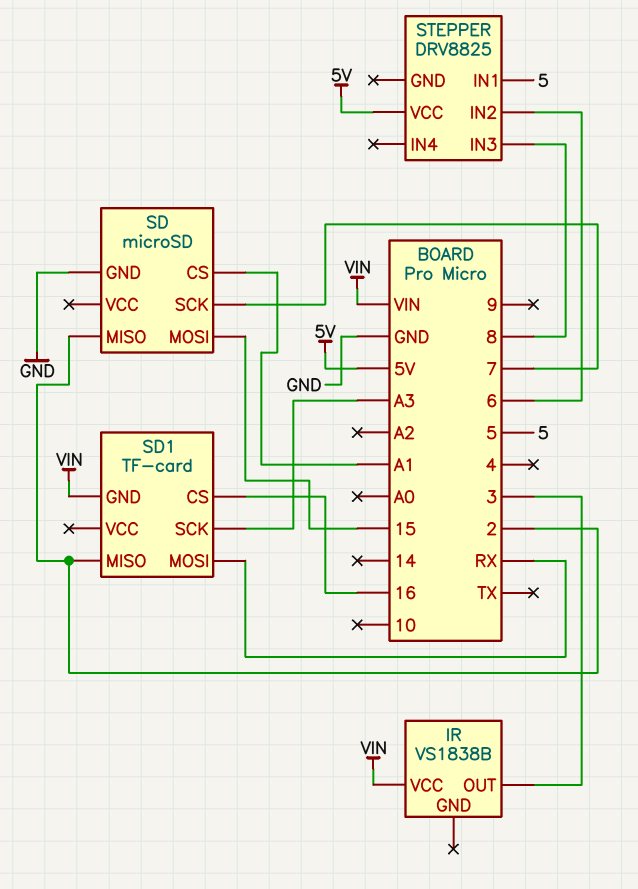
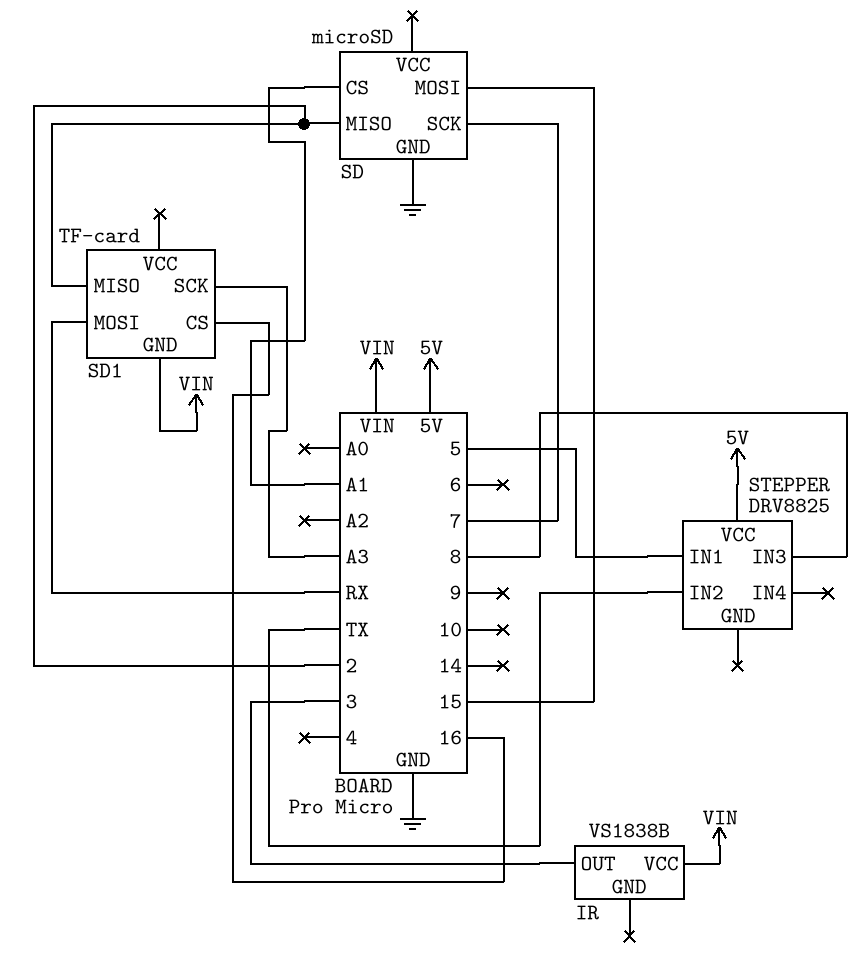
STEPPER pin IN2: 6 -> TX

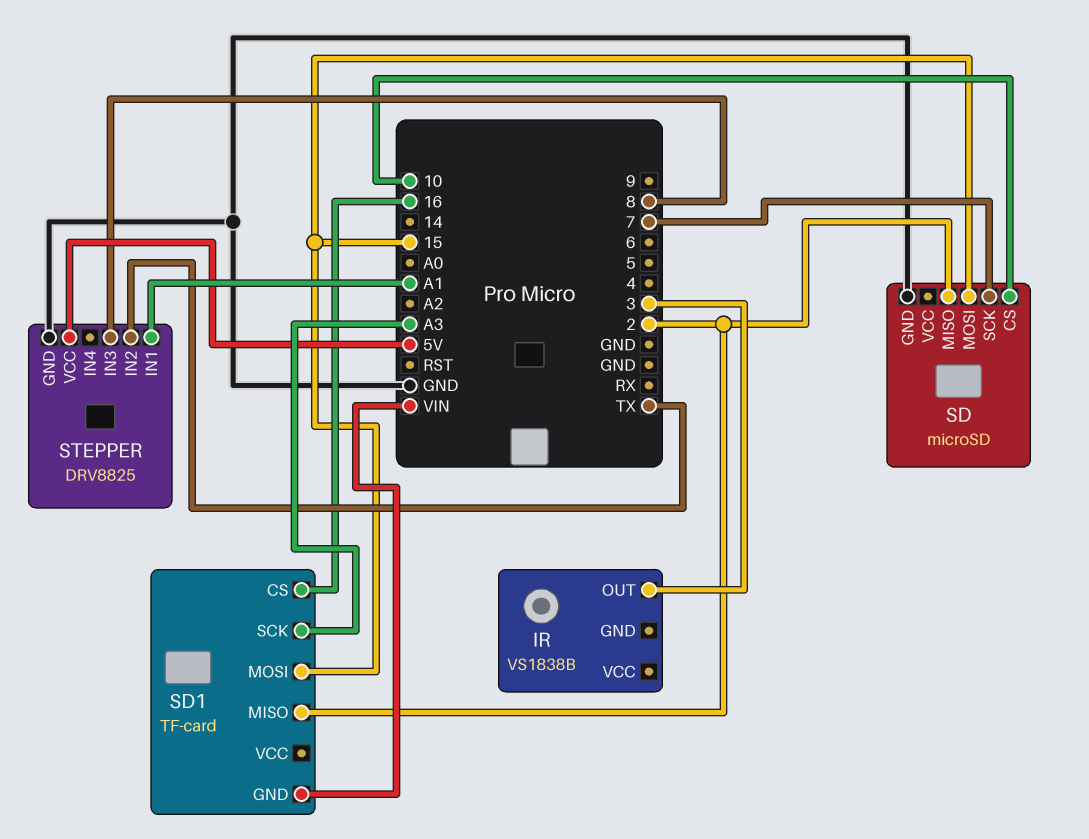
IR pin VCC: VIN -> none
SD pin CS: A1 -> 10
SD1 pin MOSI: RX -> 15
STEPPER pin GND: none -> GND
STEPPER pin IN1: 5 -> A1

